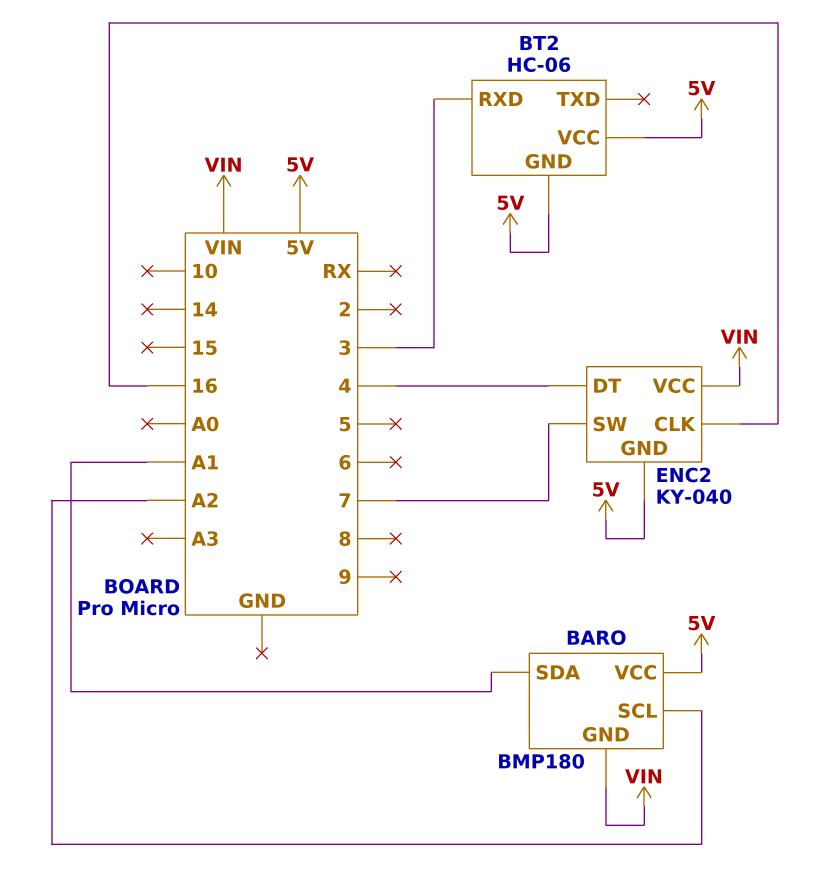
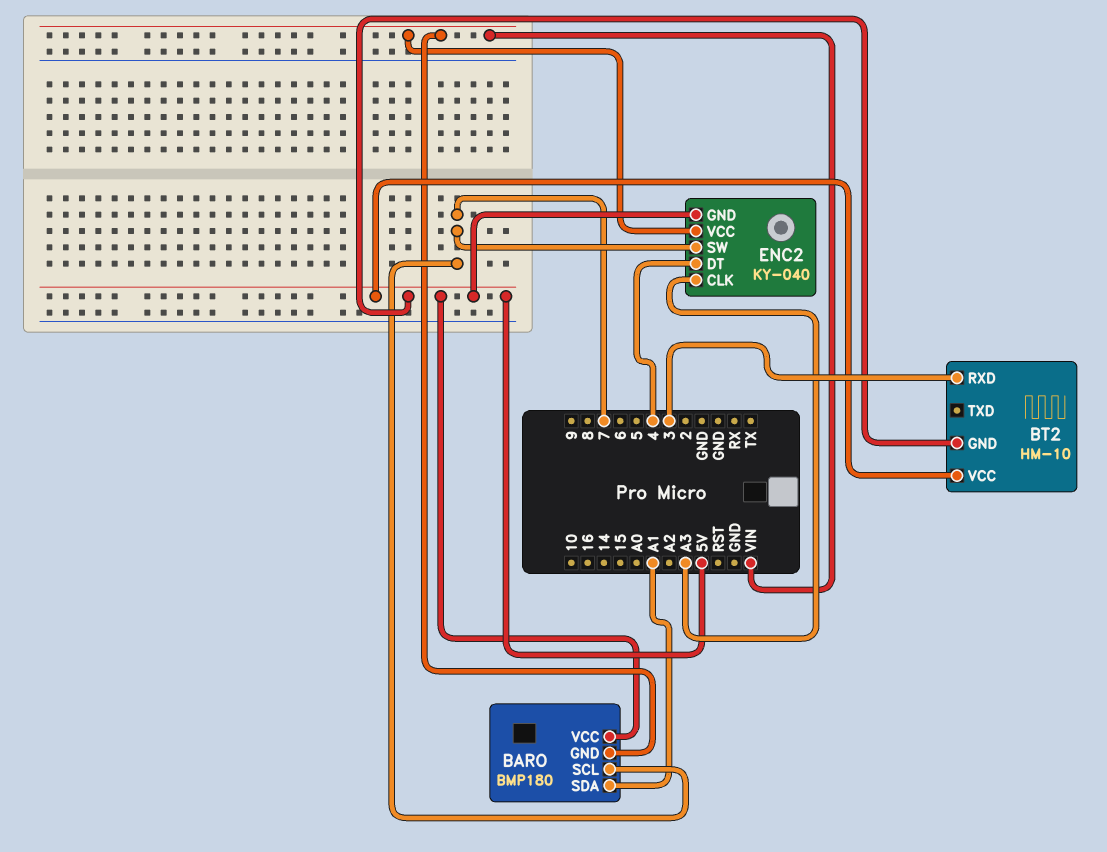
BARO pin SCL: A2 -> 7
BT2: HC-06 -> HM-10
ENC2 pin CLK: 16 -> A3

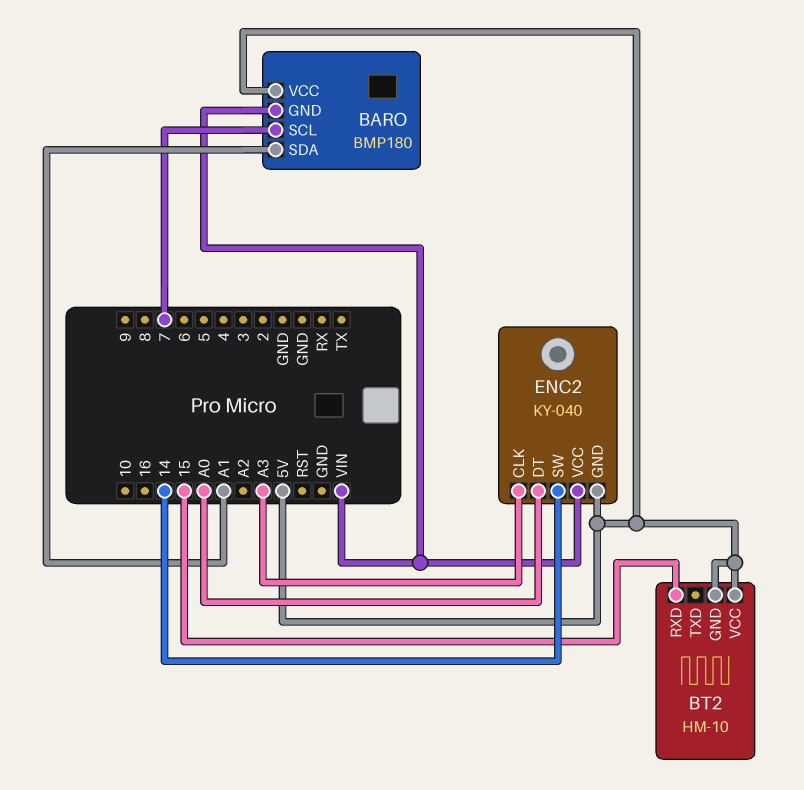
BT2 pin RXD: 3 -> 15
ENC2 pin DT: 4 -> A0
ENC2 pin SW: 7 -> 14

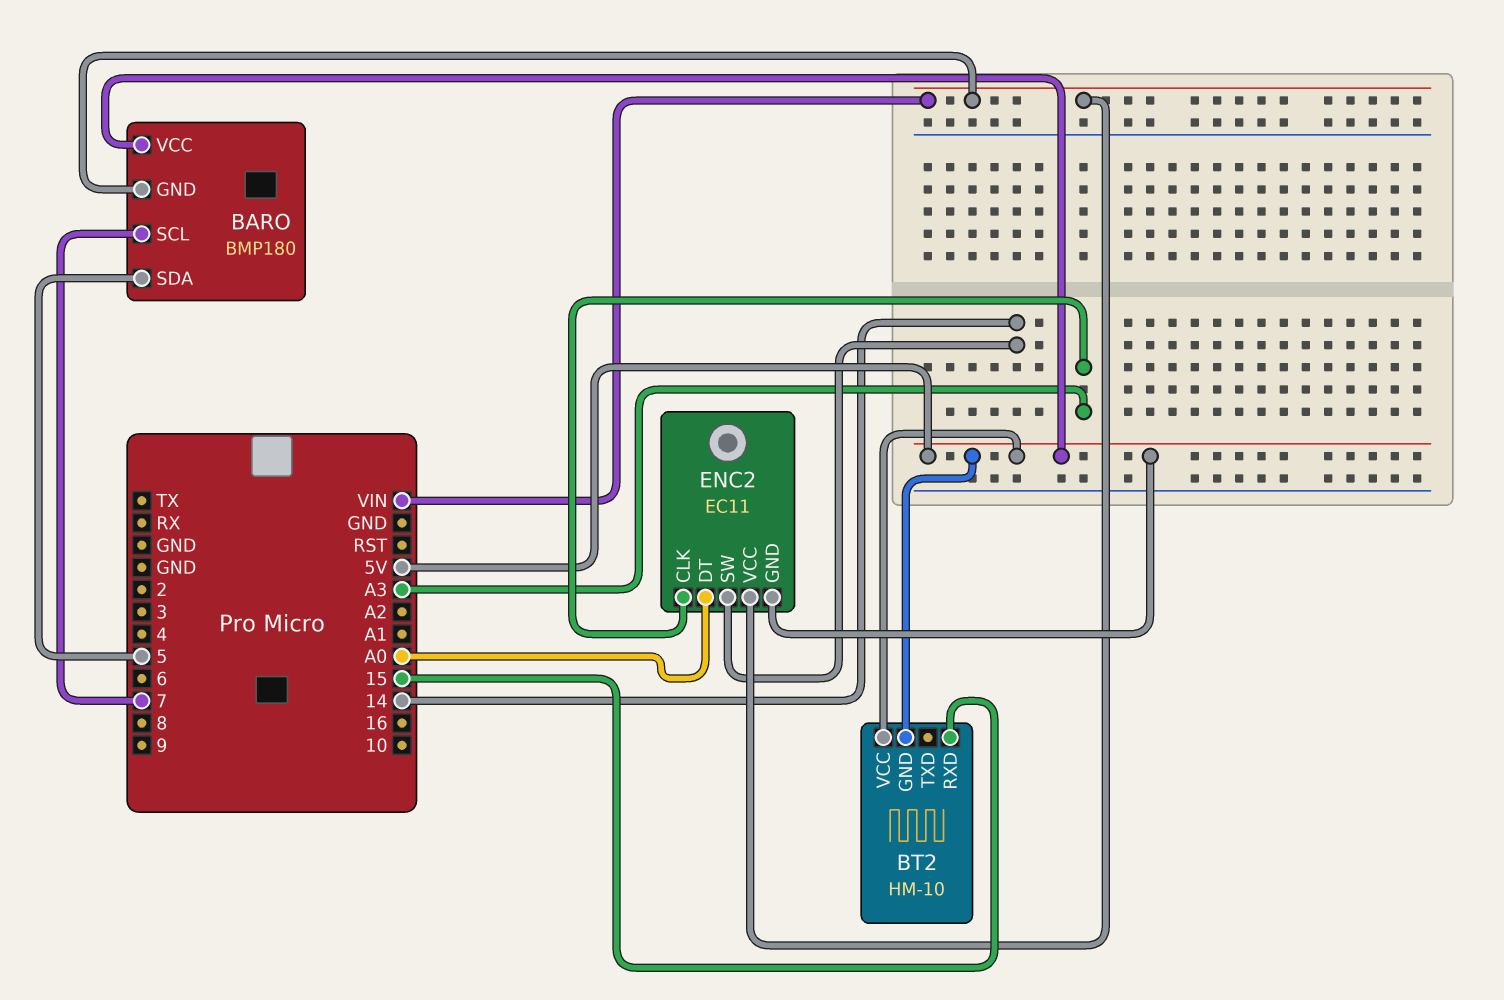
BARO pin SDA: A1 -> 5
ENC2: KY-040 -> EC11

